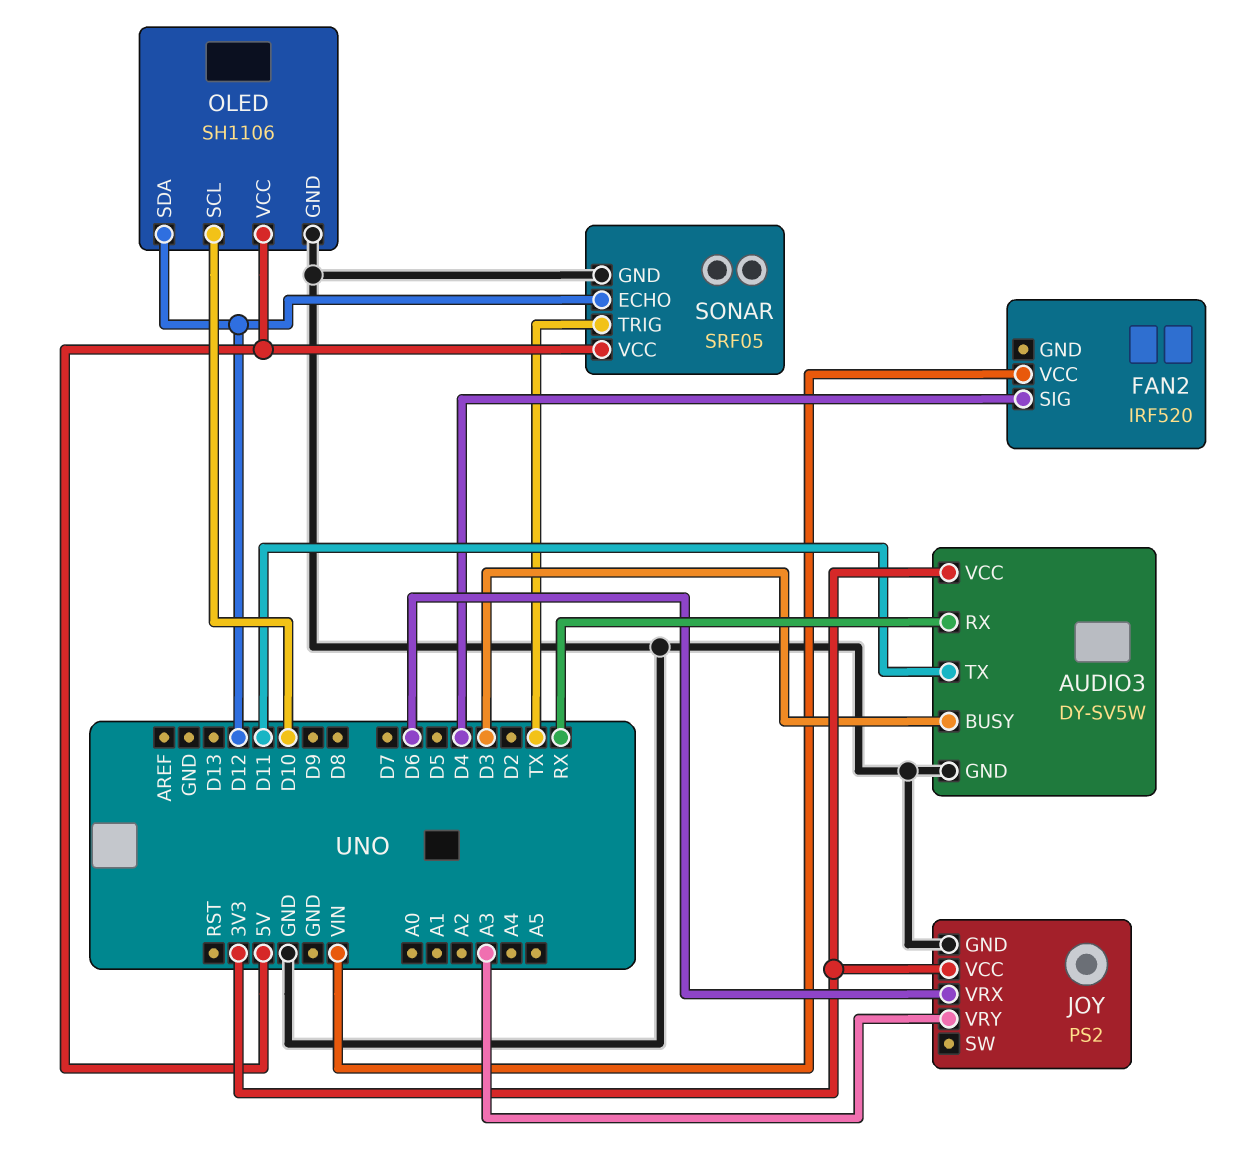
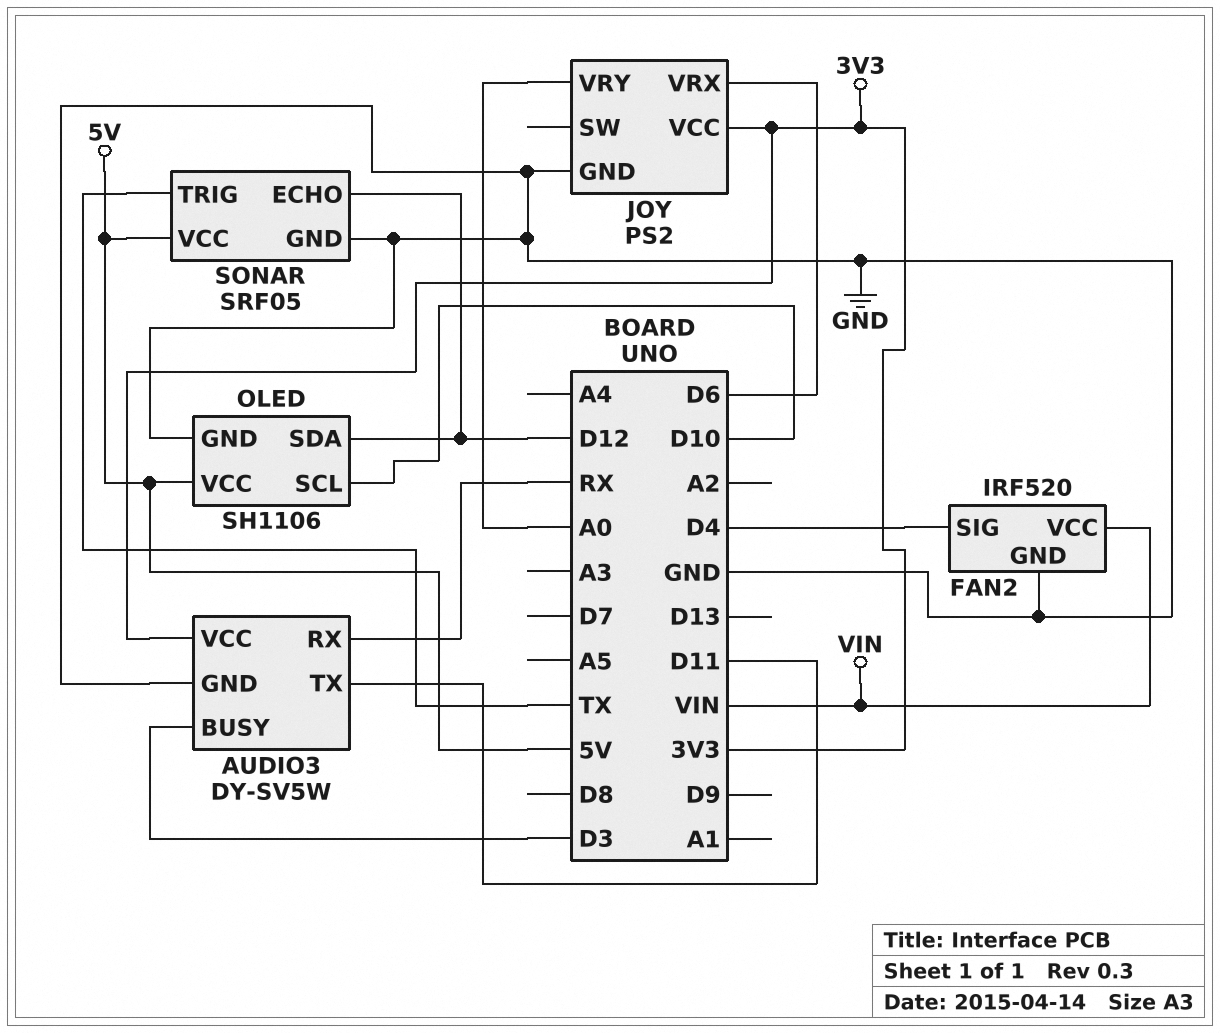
FAN2 pin GND: none -> GND
JOY pin VRY: A3 -> A0

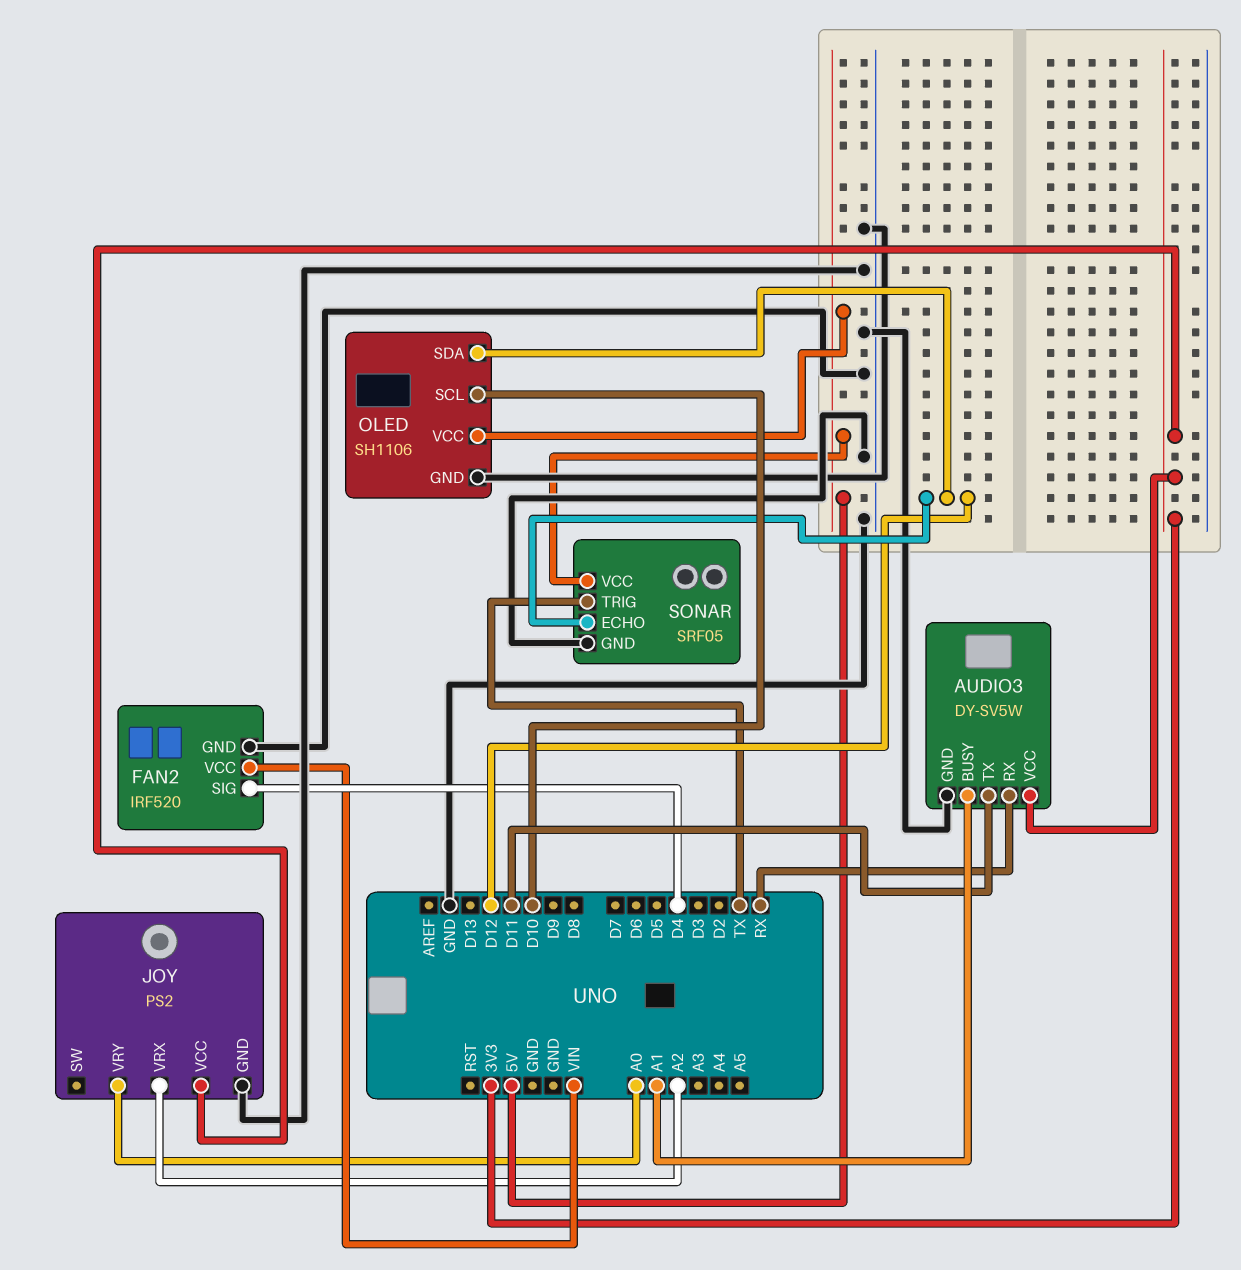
AUDIO3 pin BUSY: D3 -> A1
JOY pin VRX: D6 -> A2

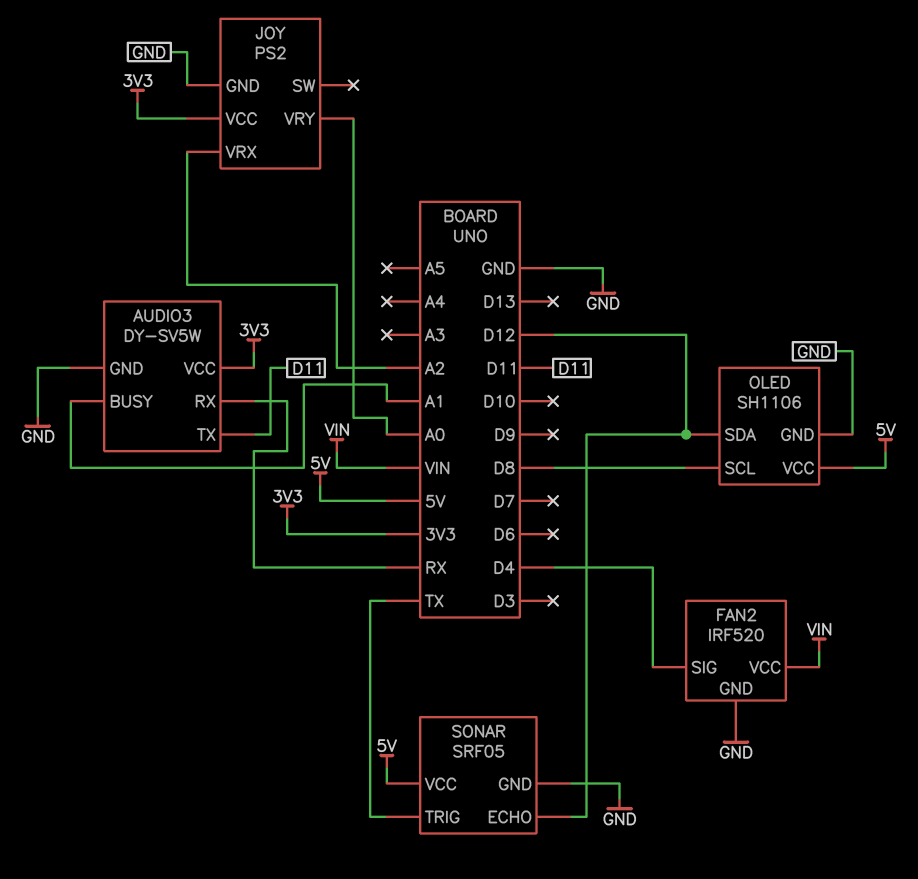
OLED pin SCL: D10 -> D8

